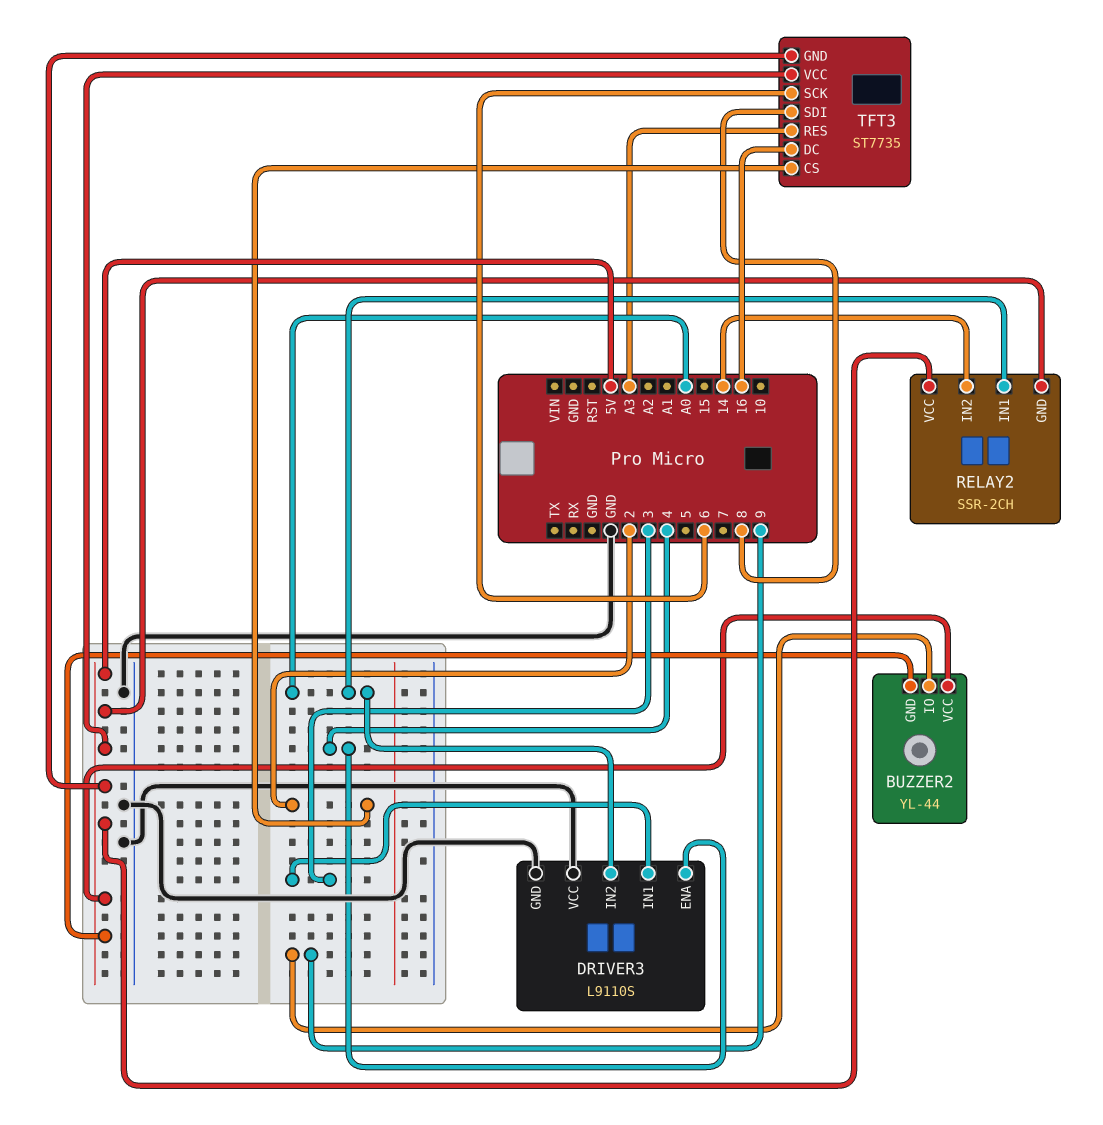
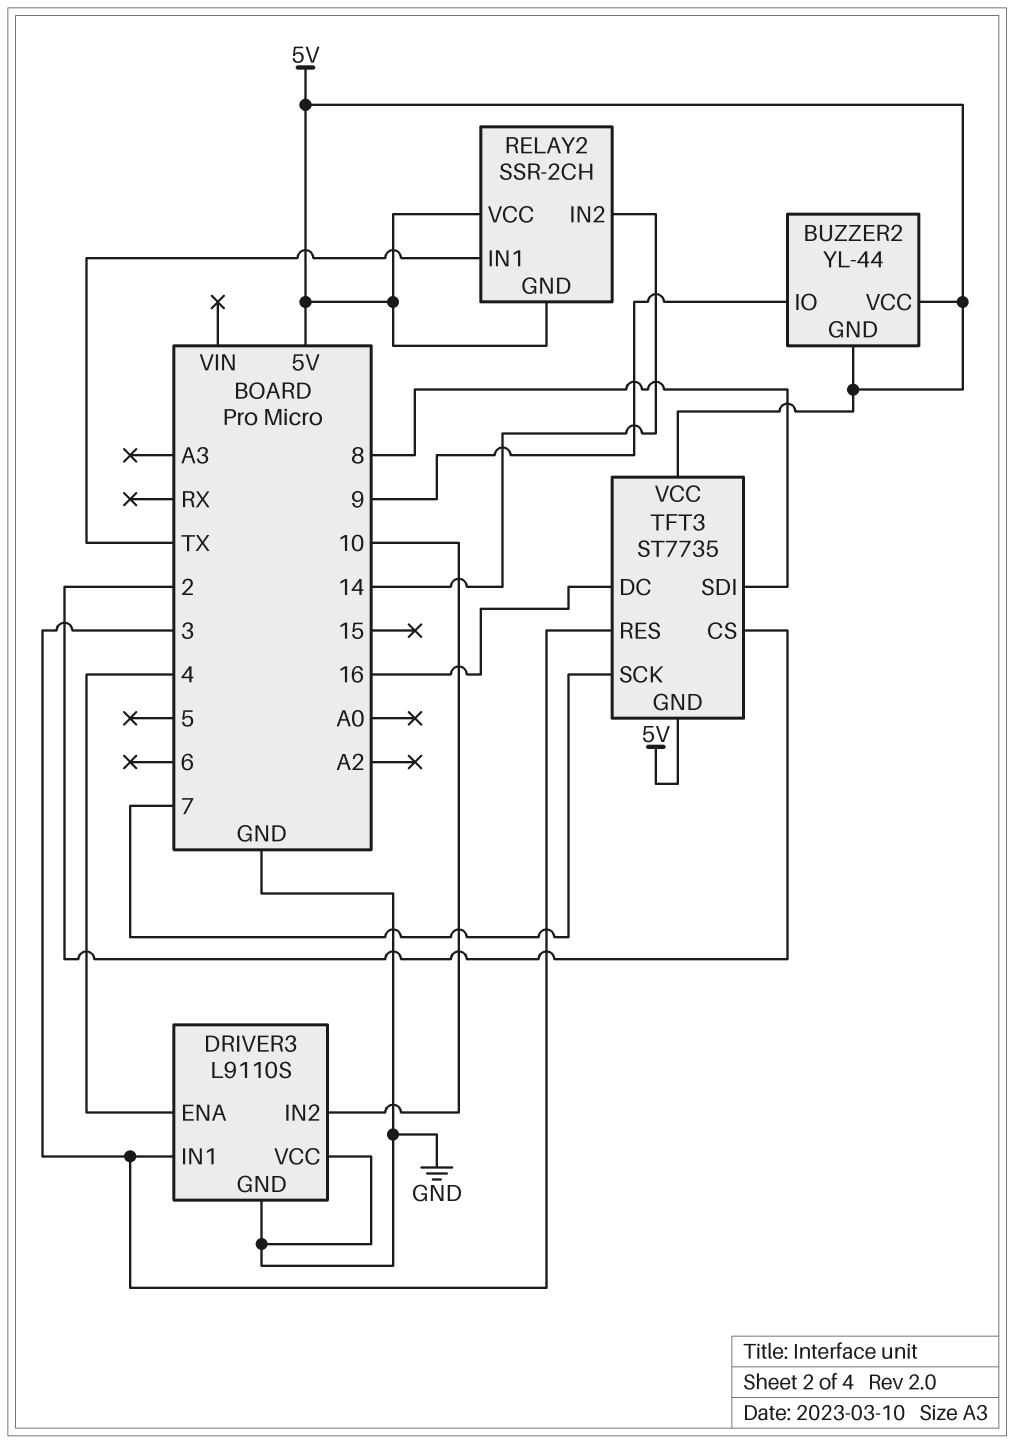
DRIVER3 pin IN2: A0 -> 10
RELAY2 pin IN1: A0 -> TX
TFT3 pin RES: A3 -> 3
TFT3 pin SCK: 6 -> 7

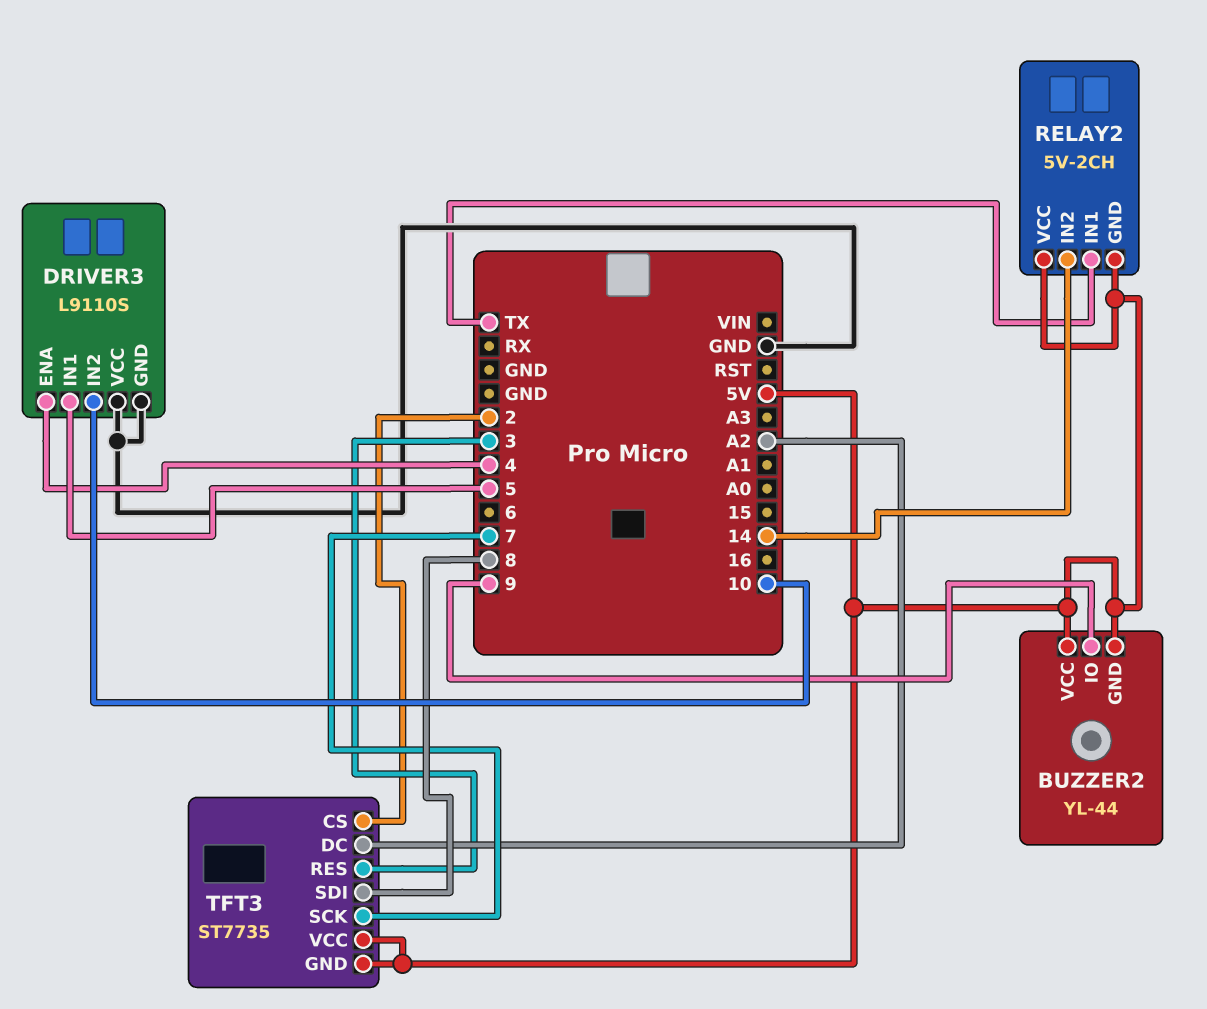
DRIVER3 pin IN1: 3 -> 5
RELAY2: SSR-2CH -> 5V-2CH
TFT3 pin DC: 16 -> A2

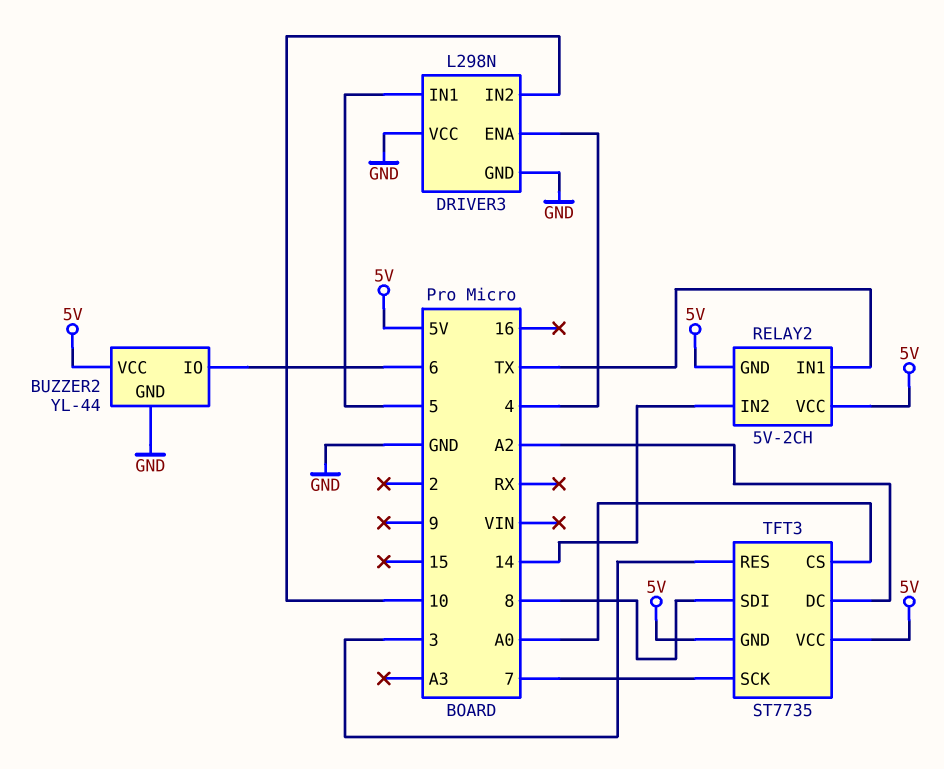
BUZZER2 pin GND: 5V -> GND
BUZZER2 pin IO: 9 -> 6
DRIVER3: L9110S -> L298N
TFT3 pin CS: 2 -> A0

